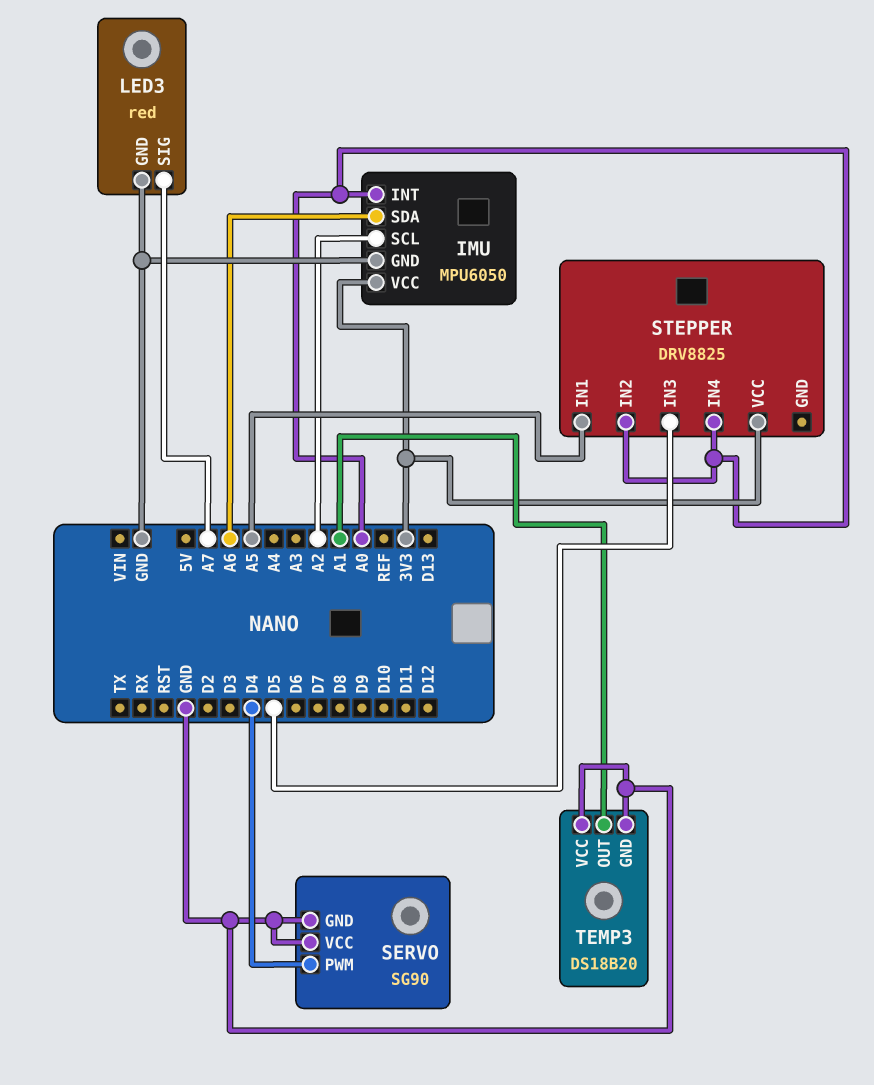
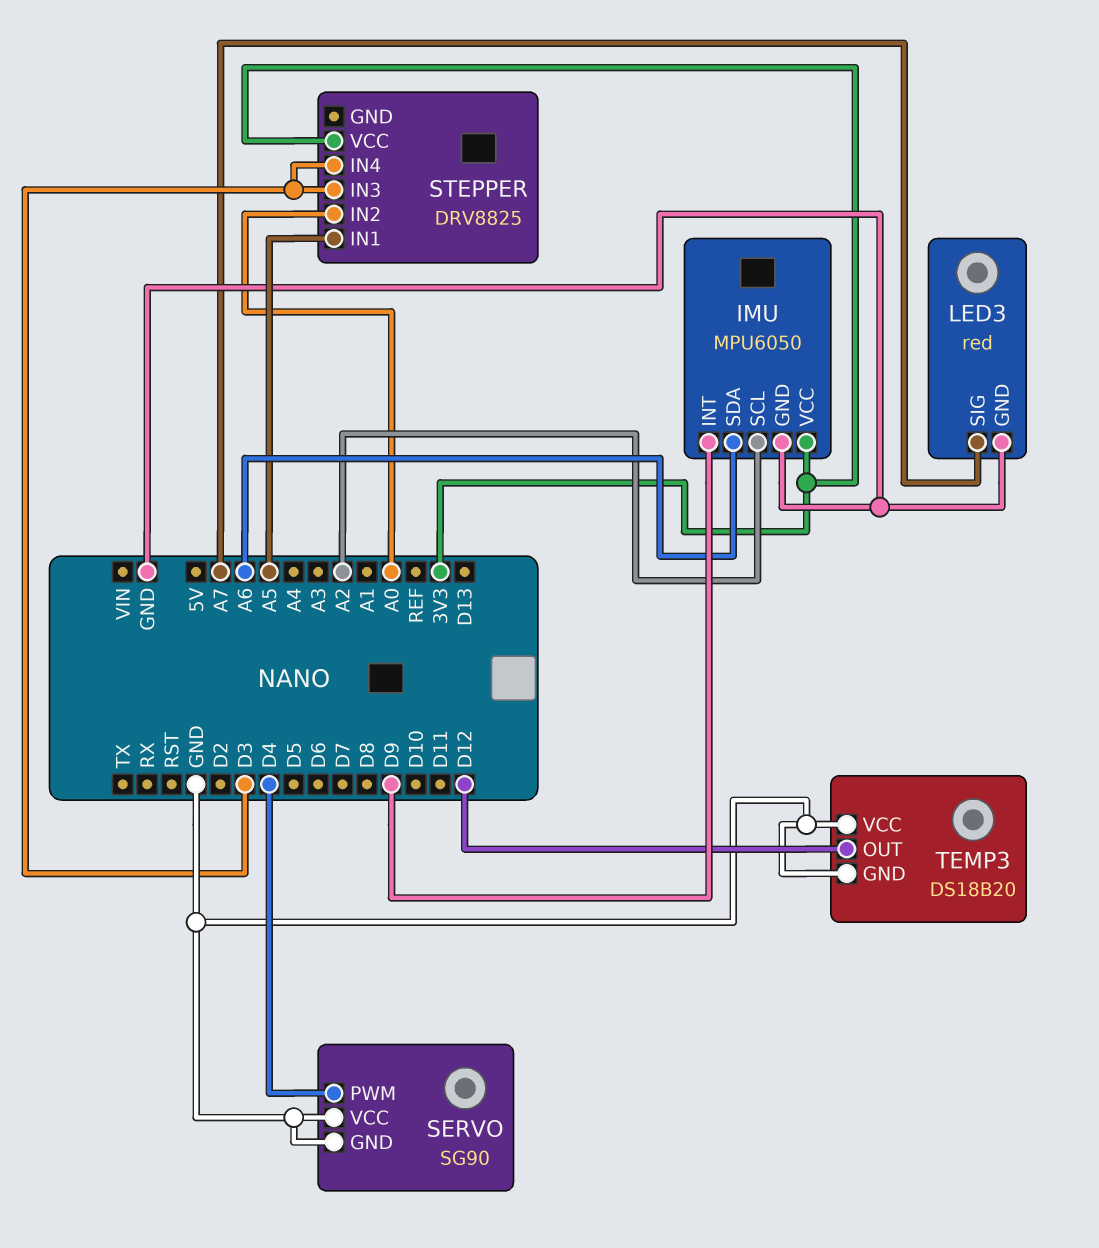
IMU pin INT: A0 -> D9
STEPPER pin IN3: D5 -> D3
STEPPER pin IN4: A0 -> D3
TEMP3 pin OUT: A1 -> D12

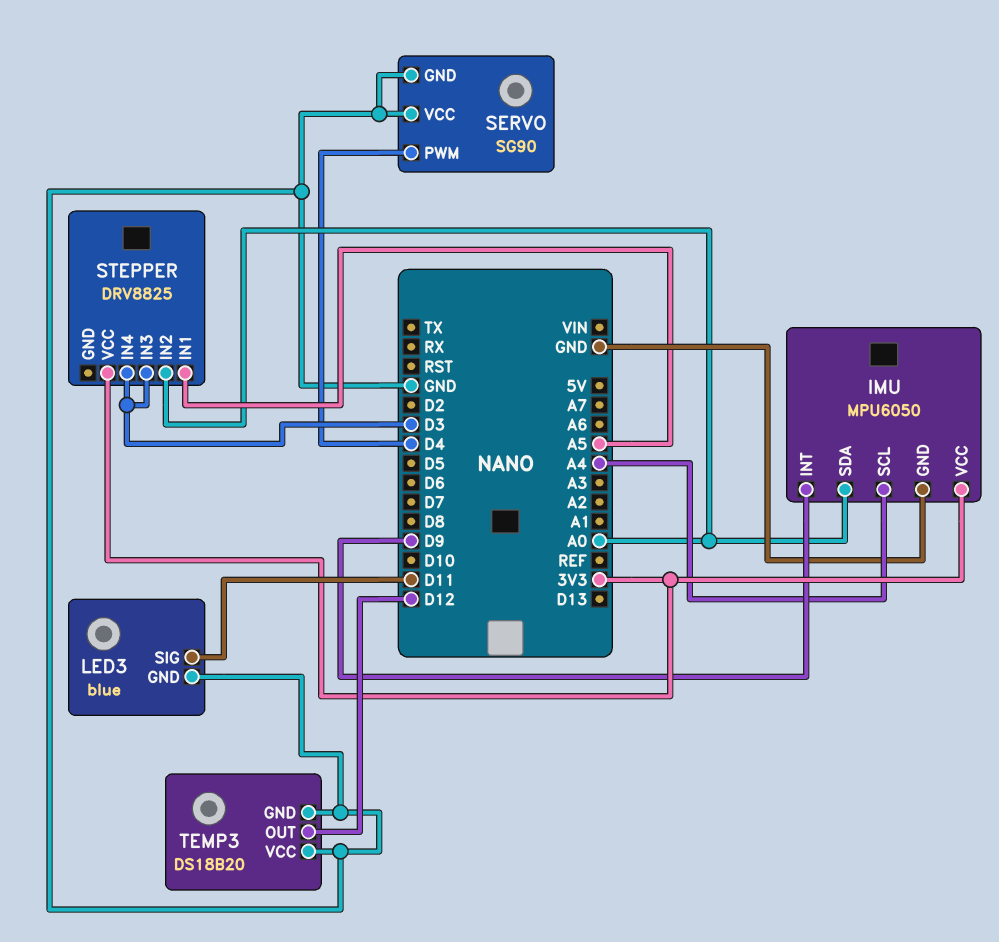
IMU pin SCL: A2 -> A4
IMU pin SDA: A6 -> A0
LED3: red -> blue
LED3 pin SIG: A7 -> D11

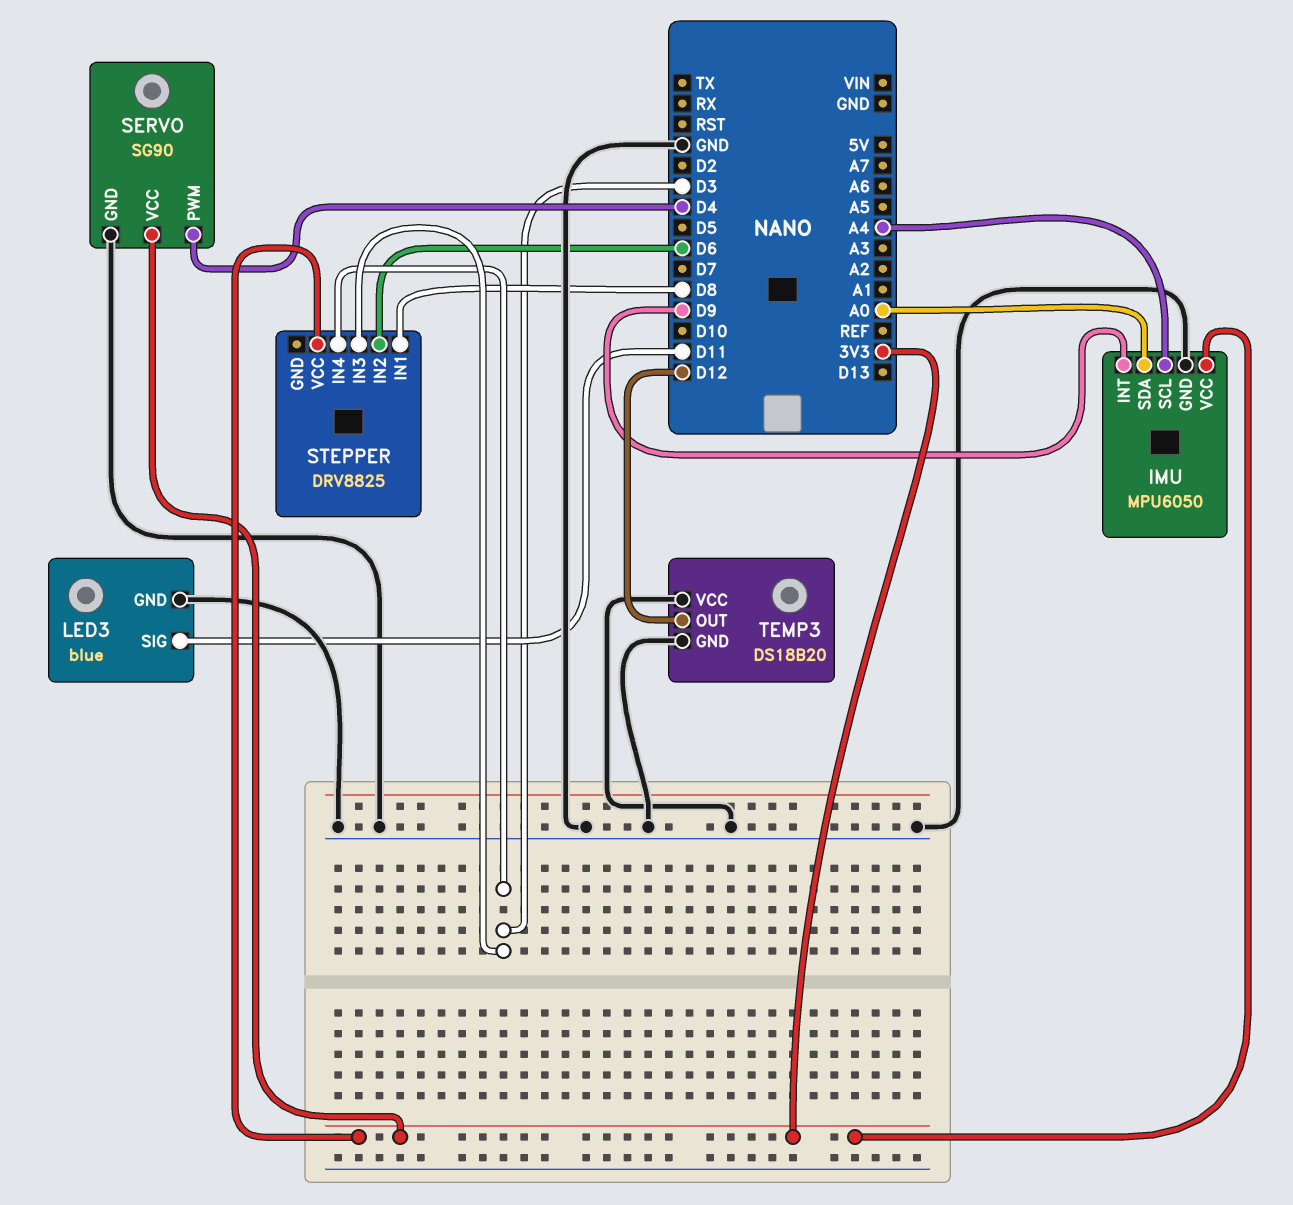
SERVO pin VCC: GND -> 3V3
STEPPER pin IN1: A5 -> D8
STEPPER pin IN2: A0 -> D6

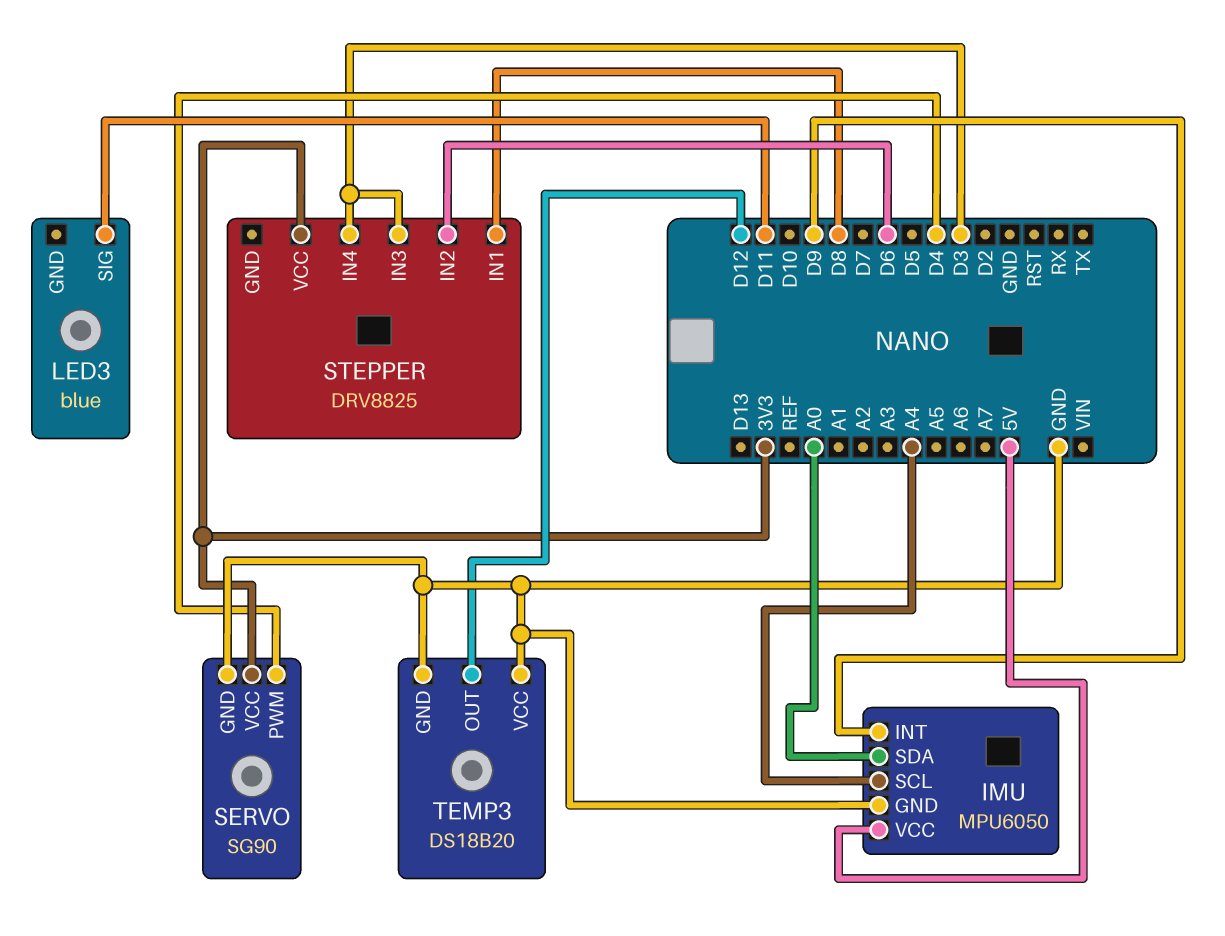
IMU pin VCC: 3V3 -> 5V
LED3 pin GND: GND -> none

